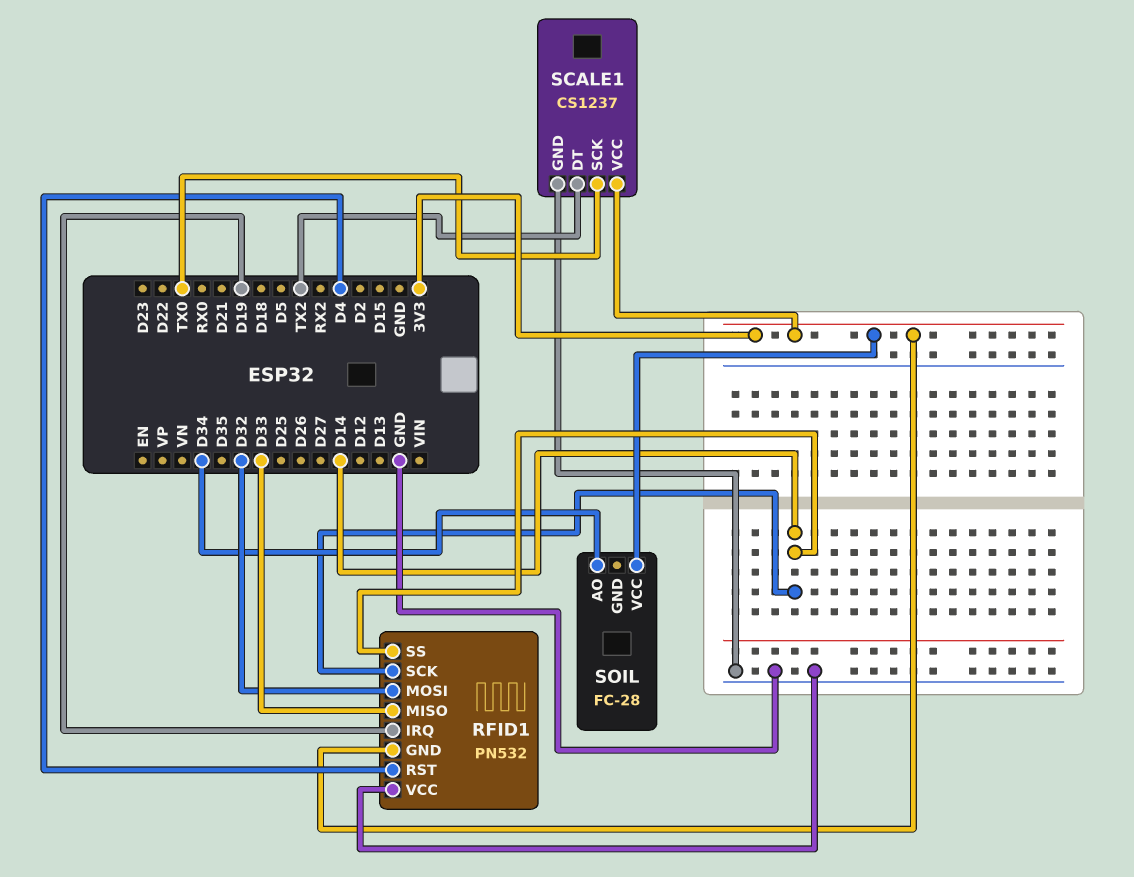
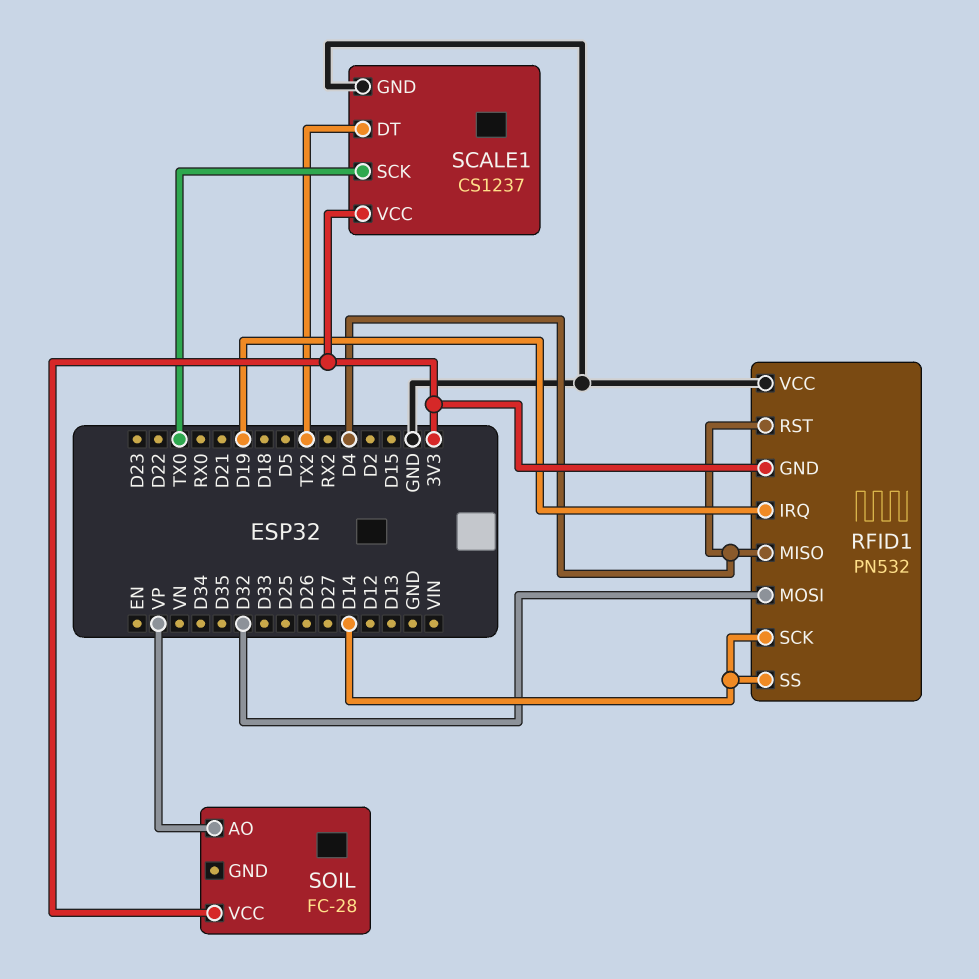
RFID1 pin MISO: D33 -> D4
SOIL pin AO: D34 -> VP

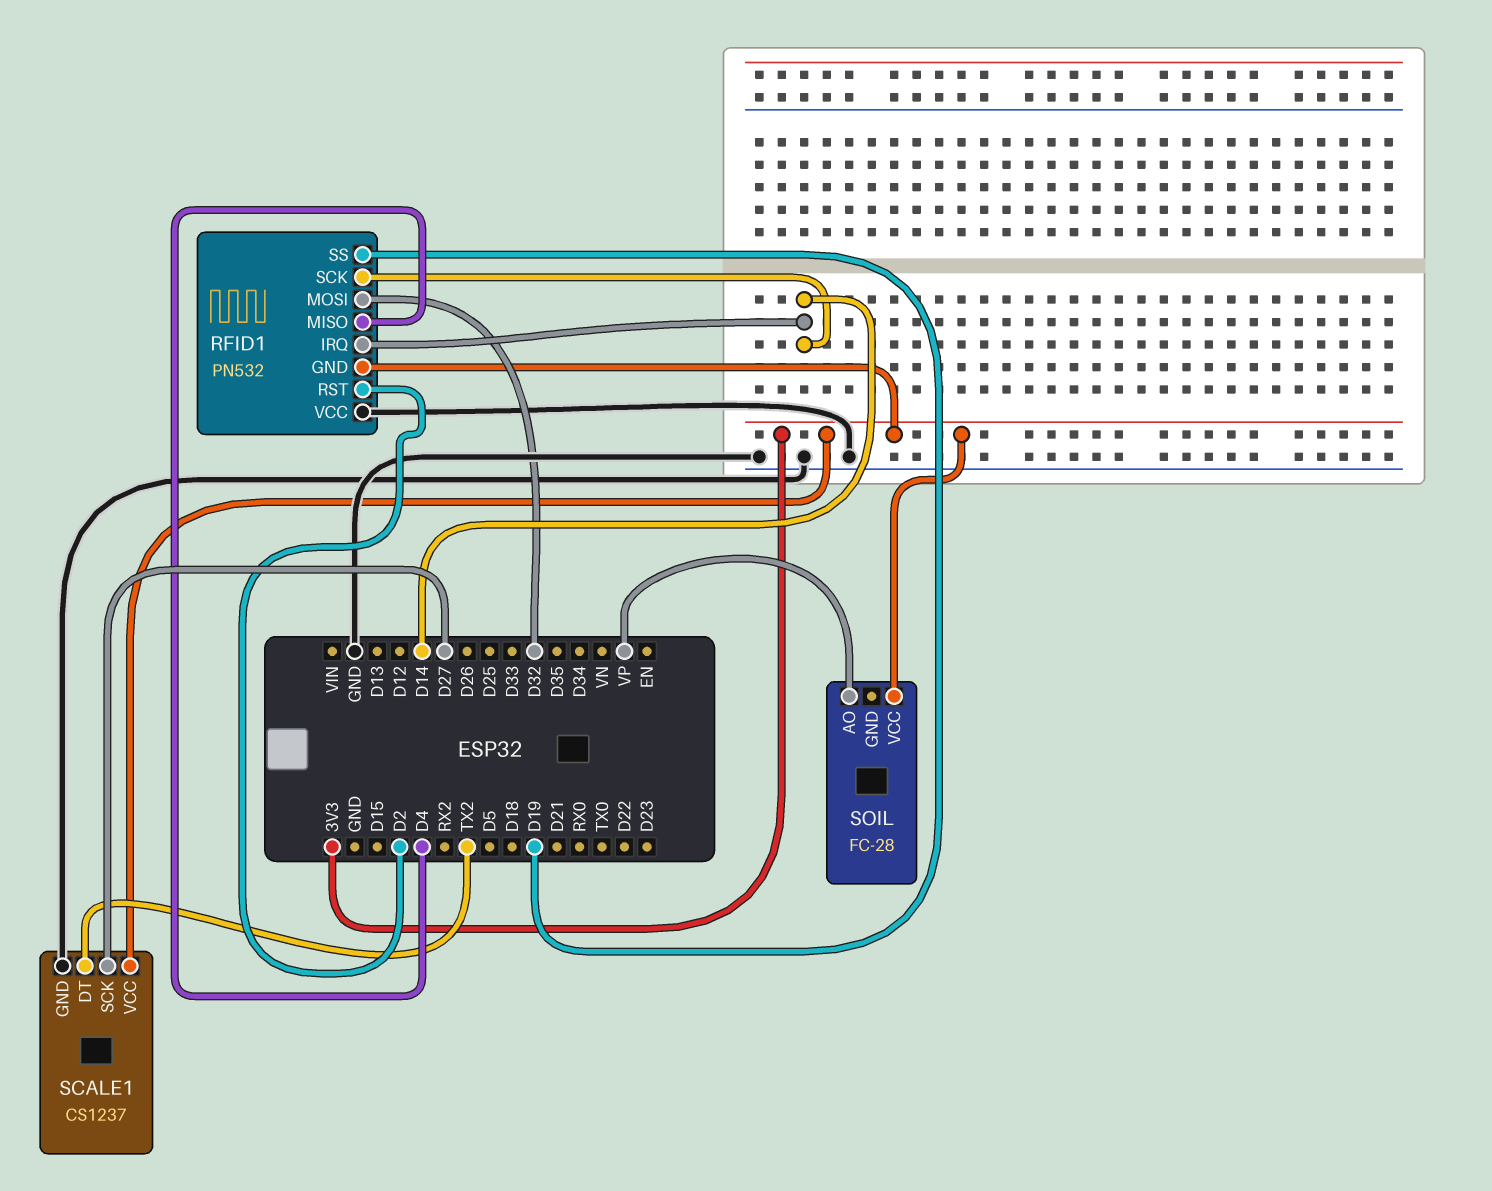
RFID1 pin IRQ: D19 -> D14
RFID1 pin RST: D4 -> D2
RFID1 pin SS: D14 -> D19
SCALE1 pin SCK: TX0 -> D27

